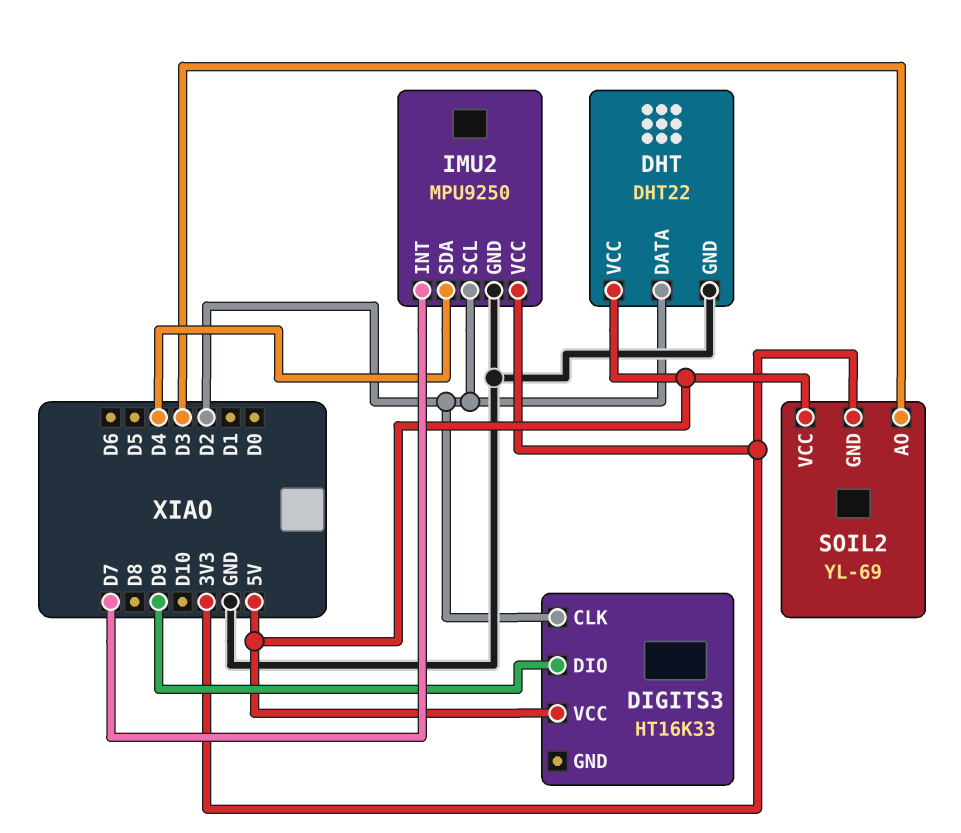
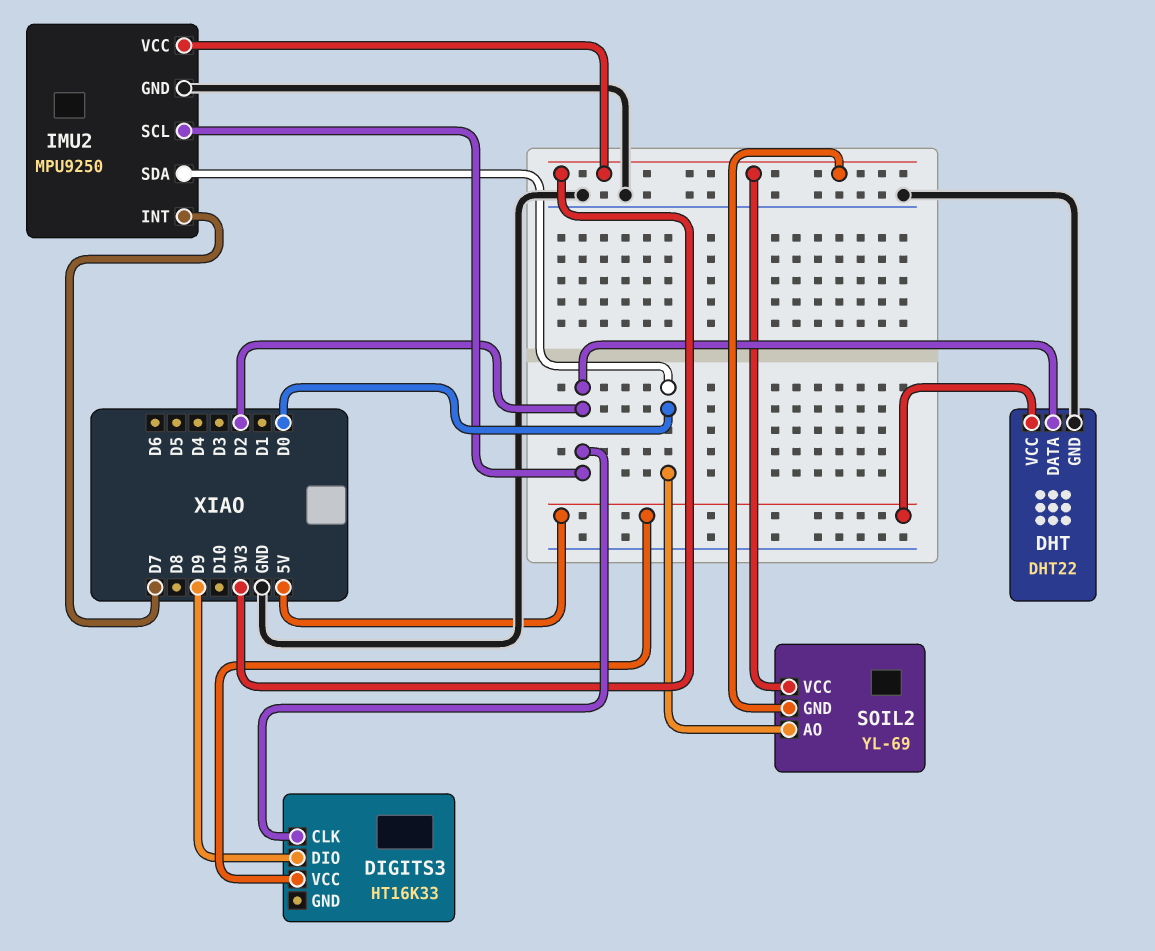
IMU2 pin SDA: D4 -> D0
SOIL2 pin AO: D3 -> D0
SOIL2 pin VCC: 5V -> 3V3

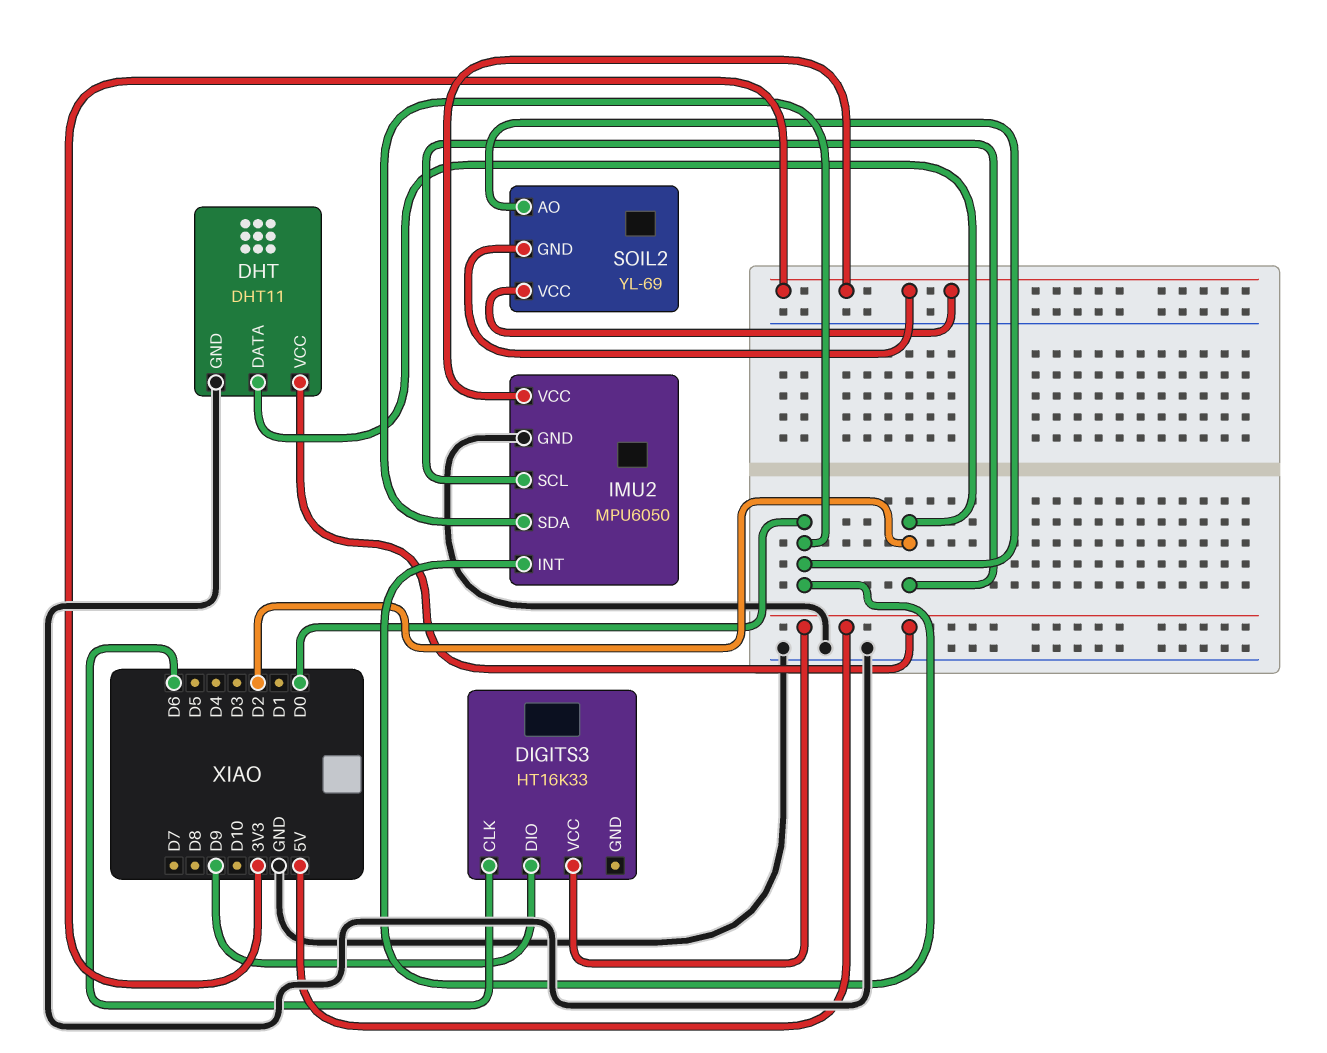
DHT: DHT22 -> DHT11
DIGITS3 pin CLK: D2 -> D6
IMU2: MPU9250 -> MPU6050
IMU2 pin INT: D7 -> D0

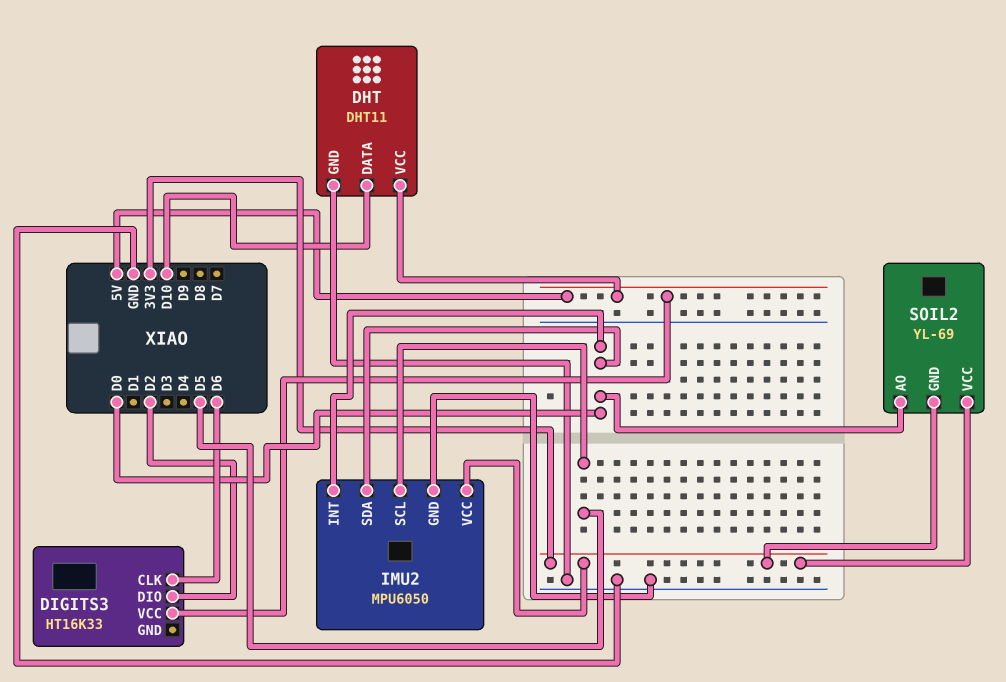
DHT pin DATA: D2 -> D10
DIGITS3 pin DIO: D9 -> D2
IMU2 pin SCL: D2 -> D5

